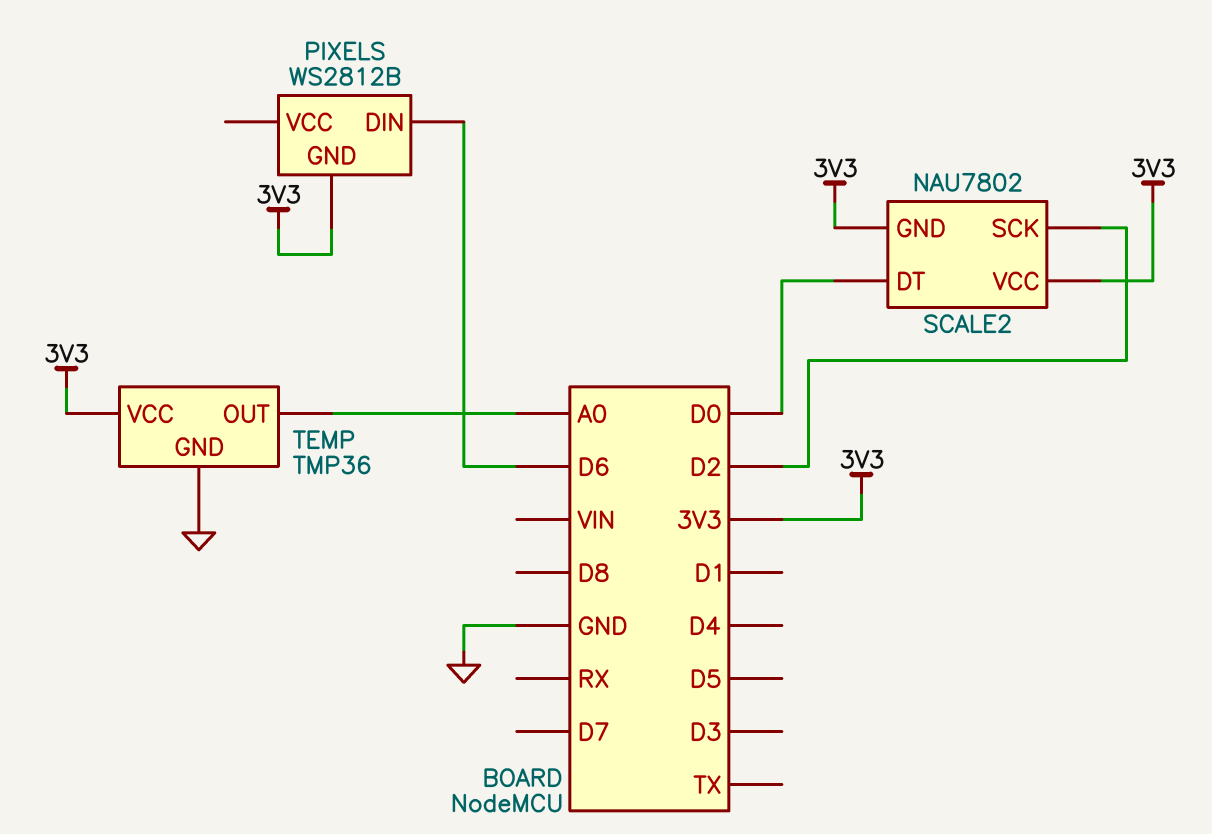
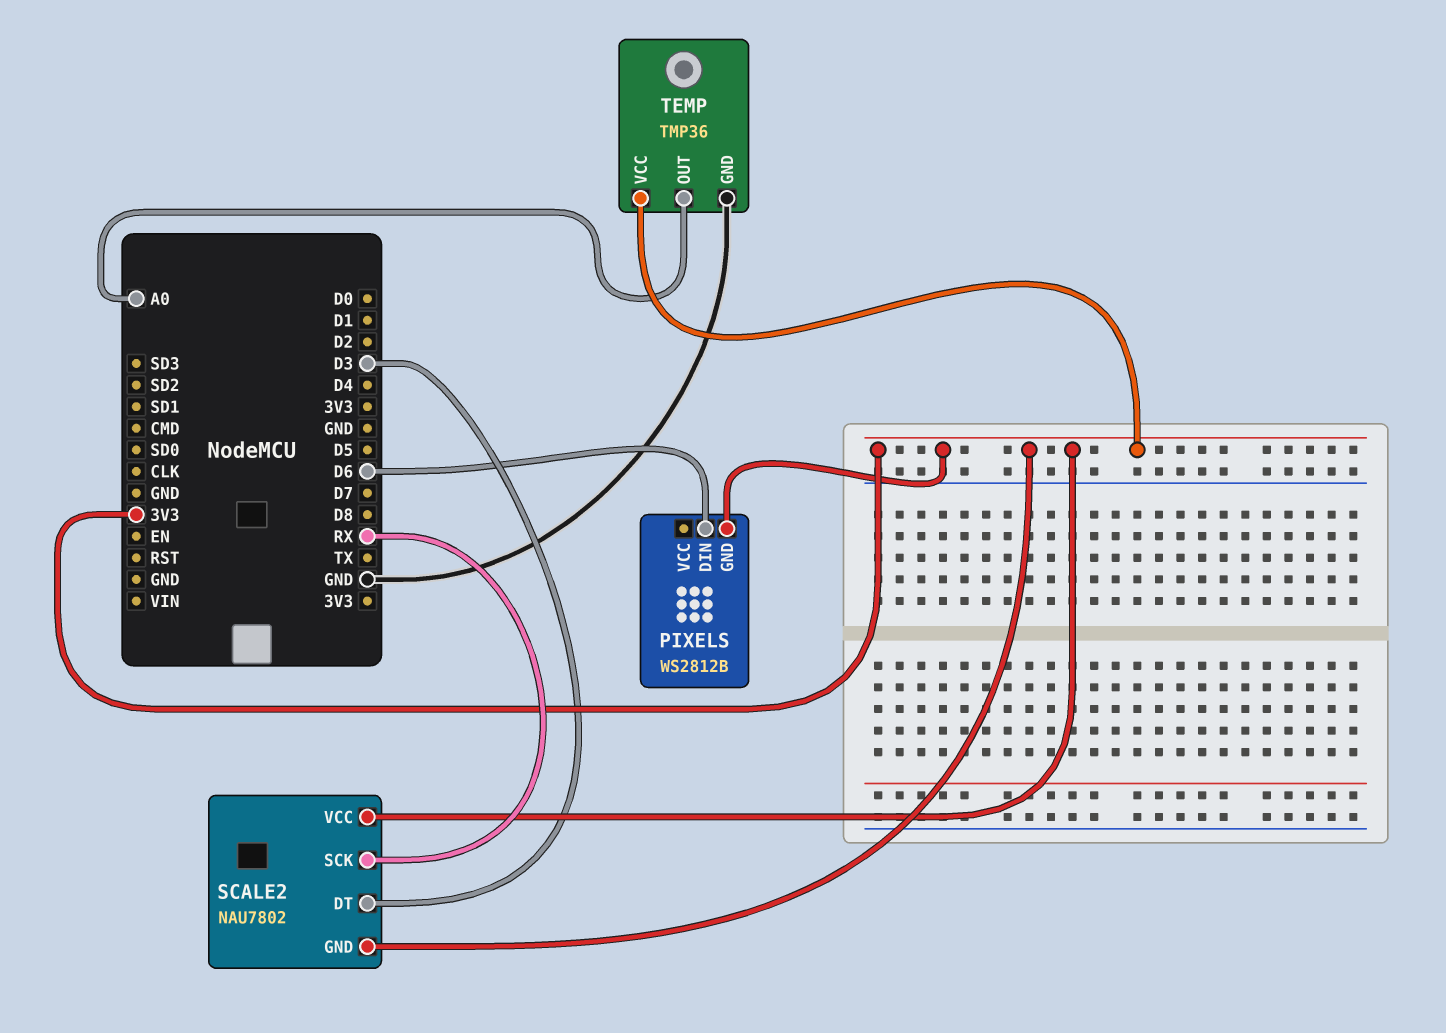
SCALE2 pin DT: D0 -> D3
SCALE2 pin SCK: D2 -> RX

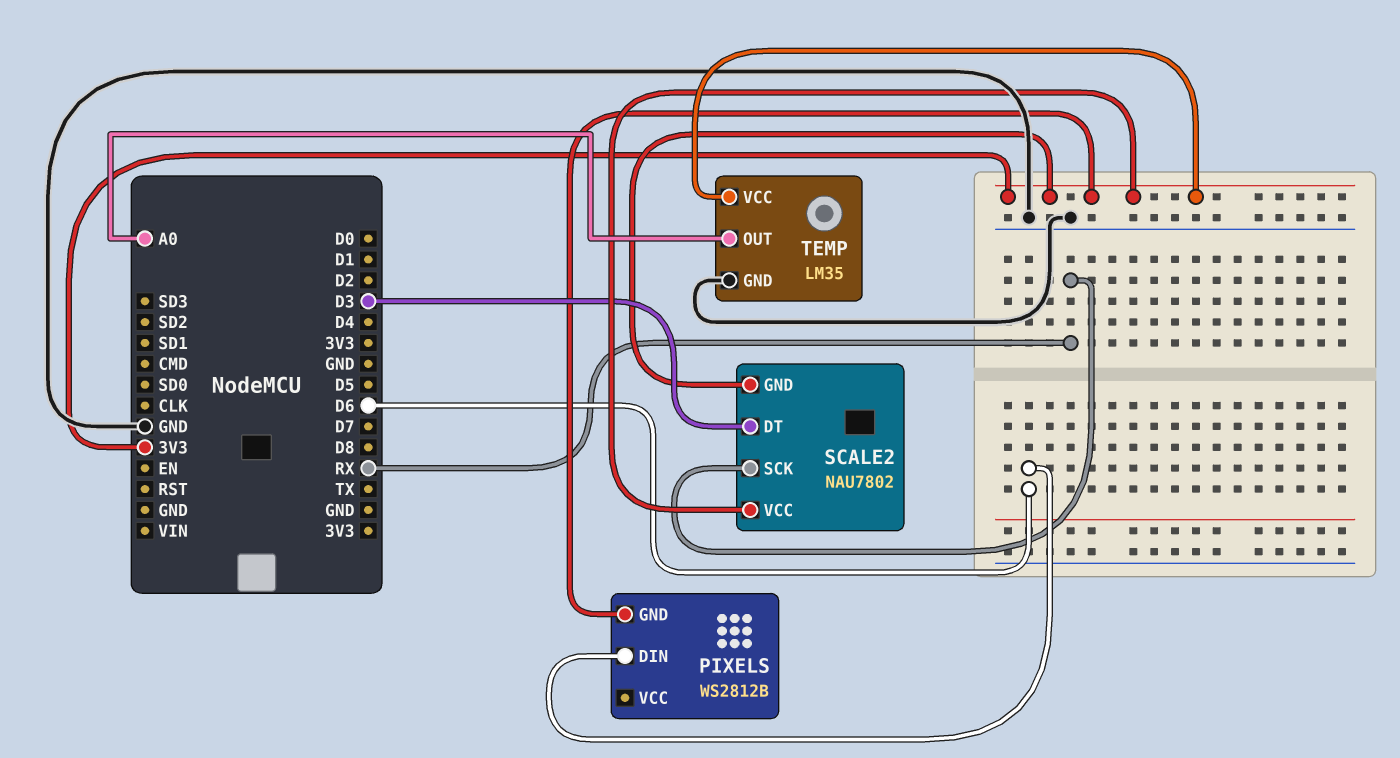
TEMP: TMP36 -> LM35

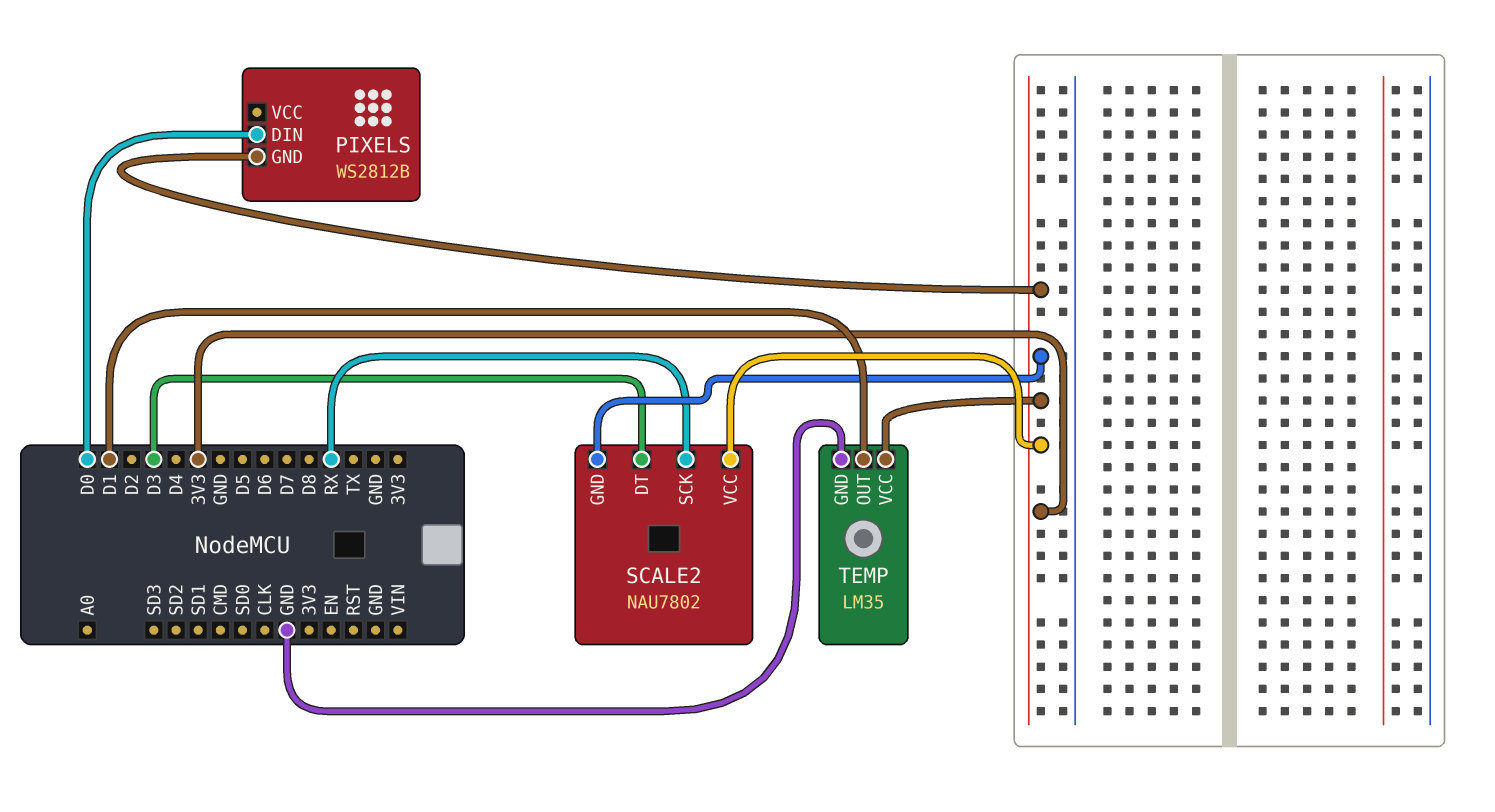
PIXELS pin DIN: D6 -> D0
TEMP pin OUT: A0 -> D1

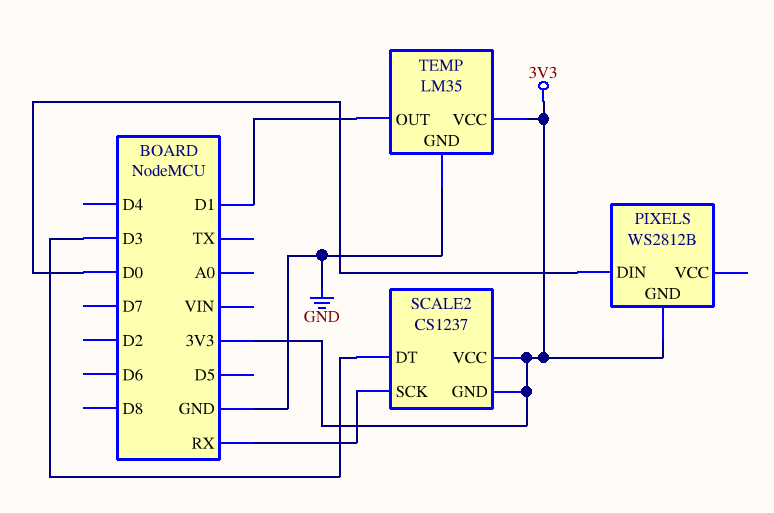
SCALE2: NAU7802 -> CS1237

